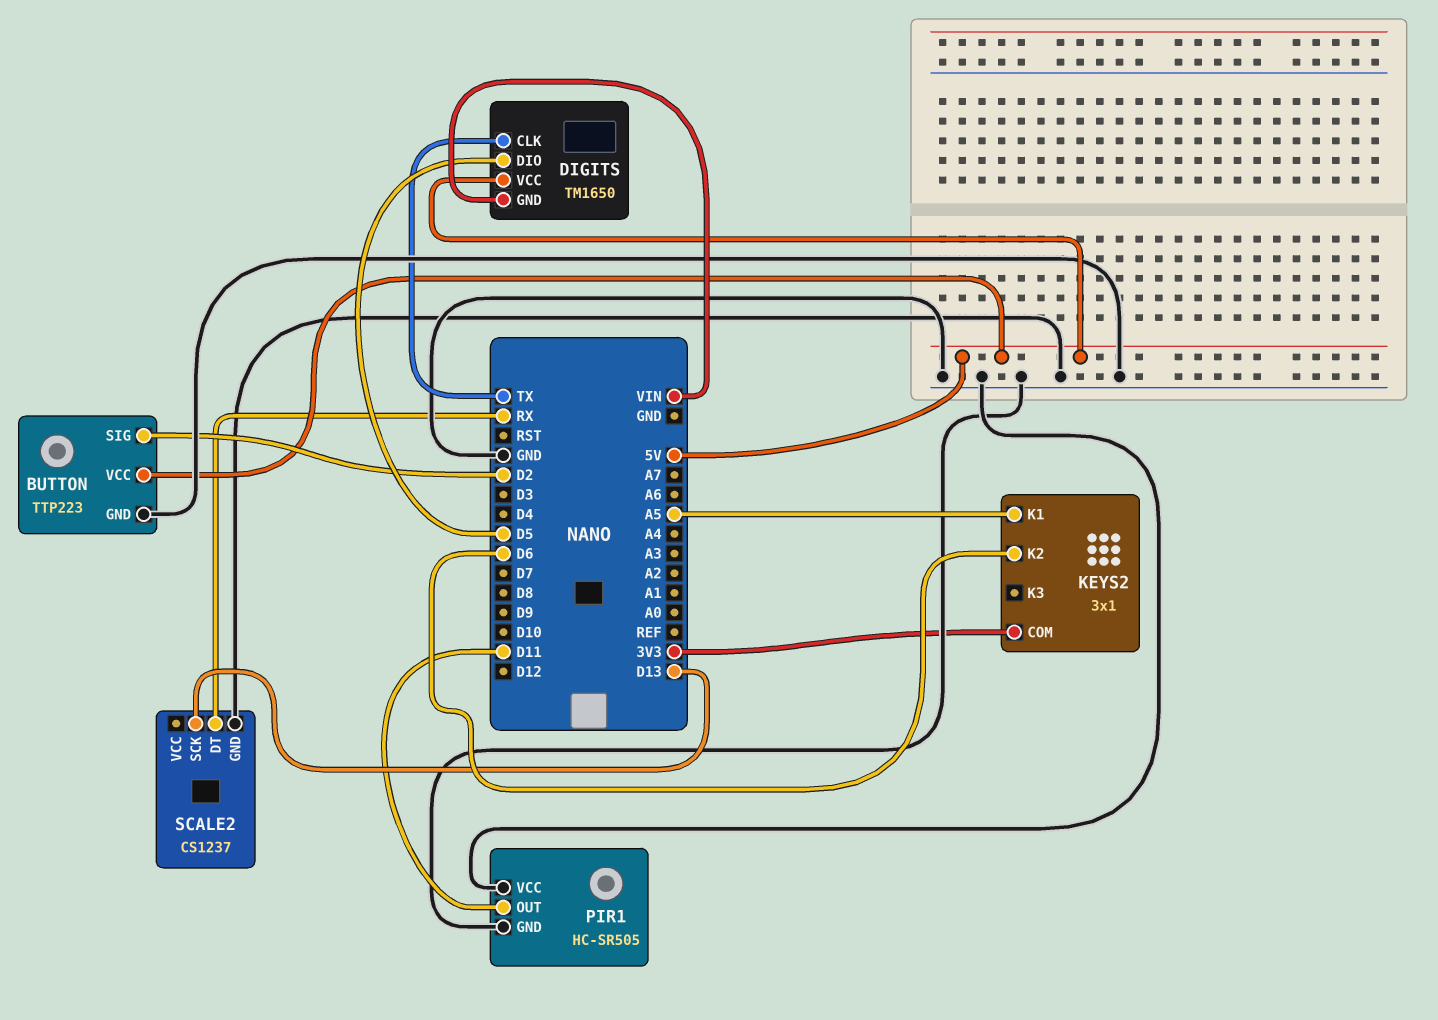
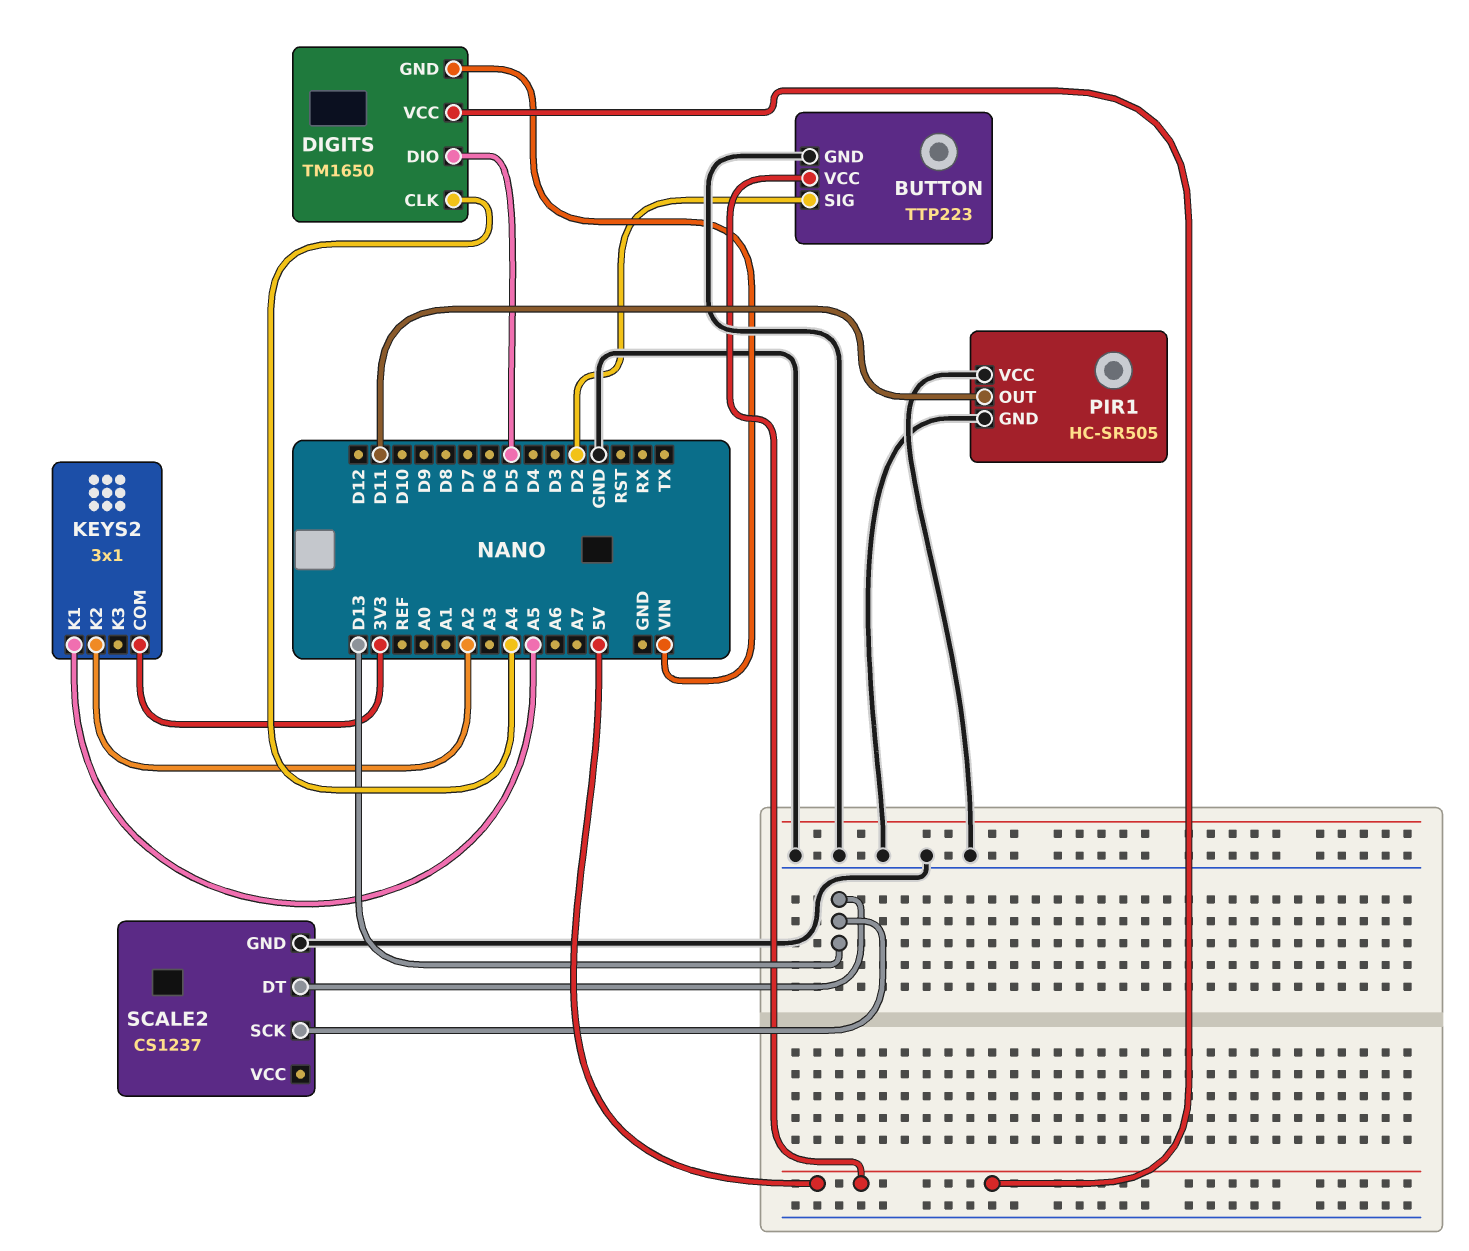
DIGITS pin CLK: TX -> A4
KEYS2 pin K2: D6 -> A2
SCALE2 pin DT: RX -> D13

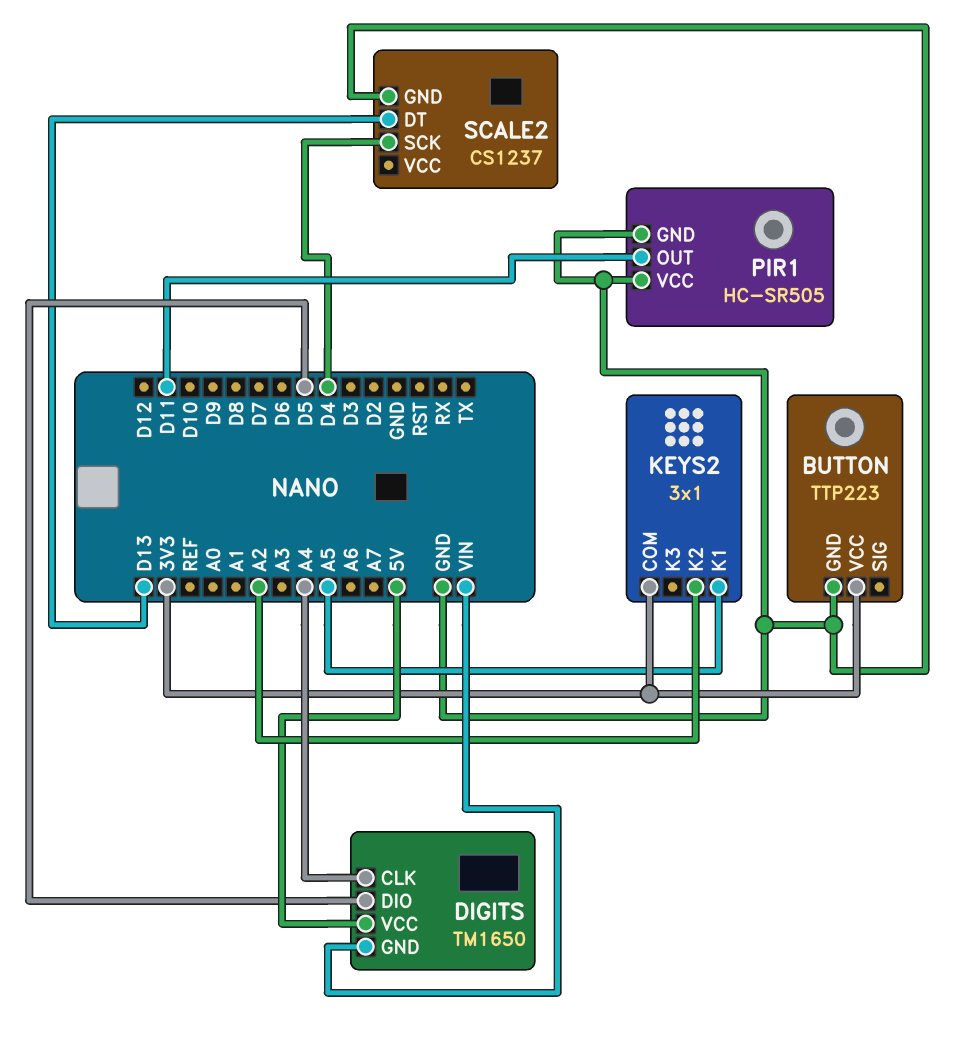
BUTTON pin SIG: D2 -> none
BUTTON pin VCC: 5V -> 3V3
SCALE2 pin SCK: D13 -> D4

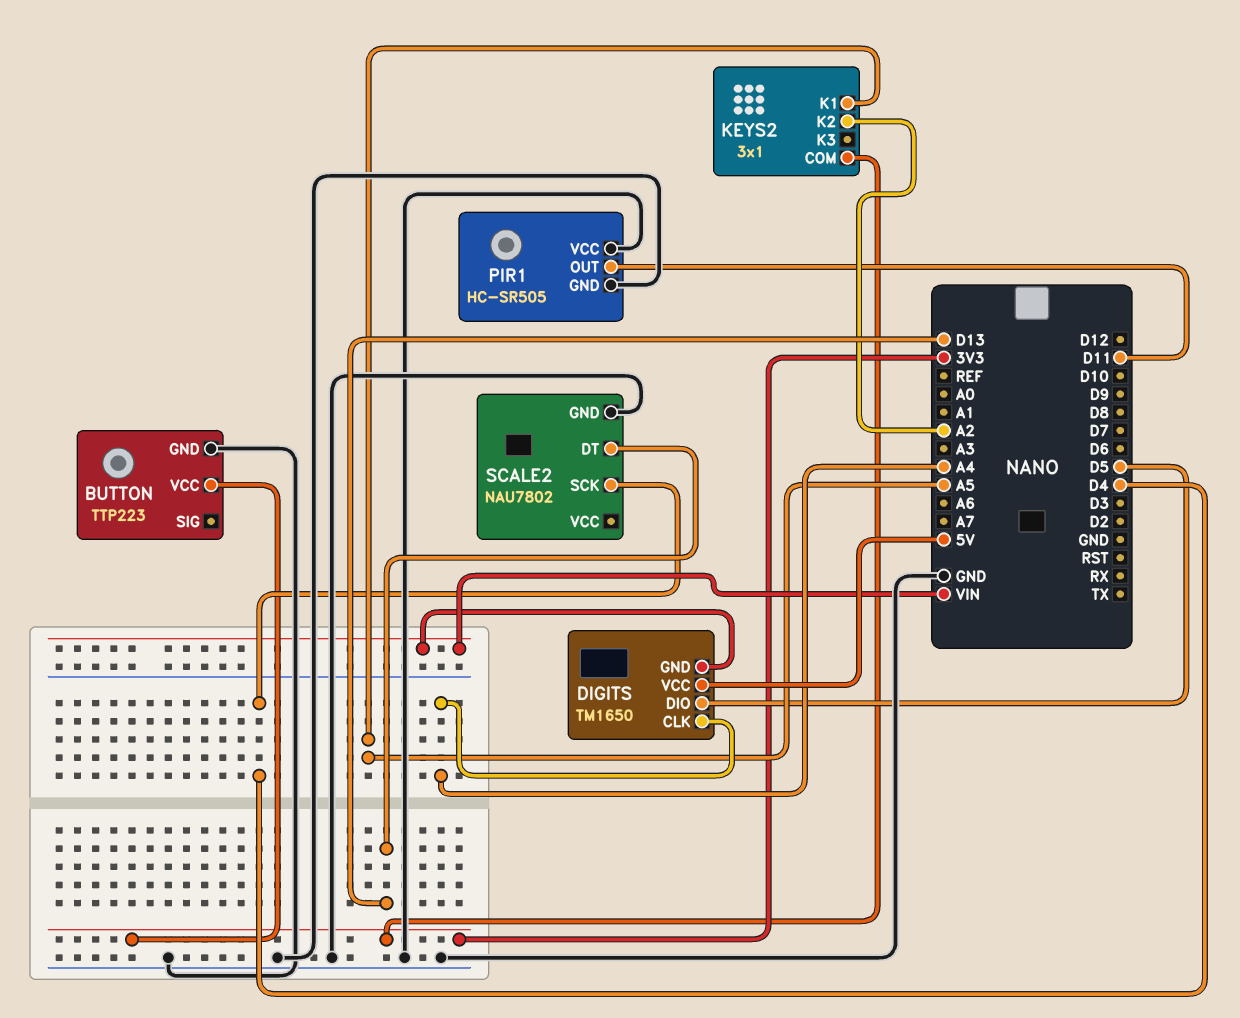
SCALE2: CS1237 -> NAU7802

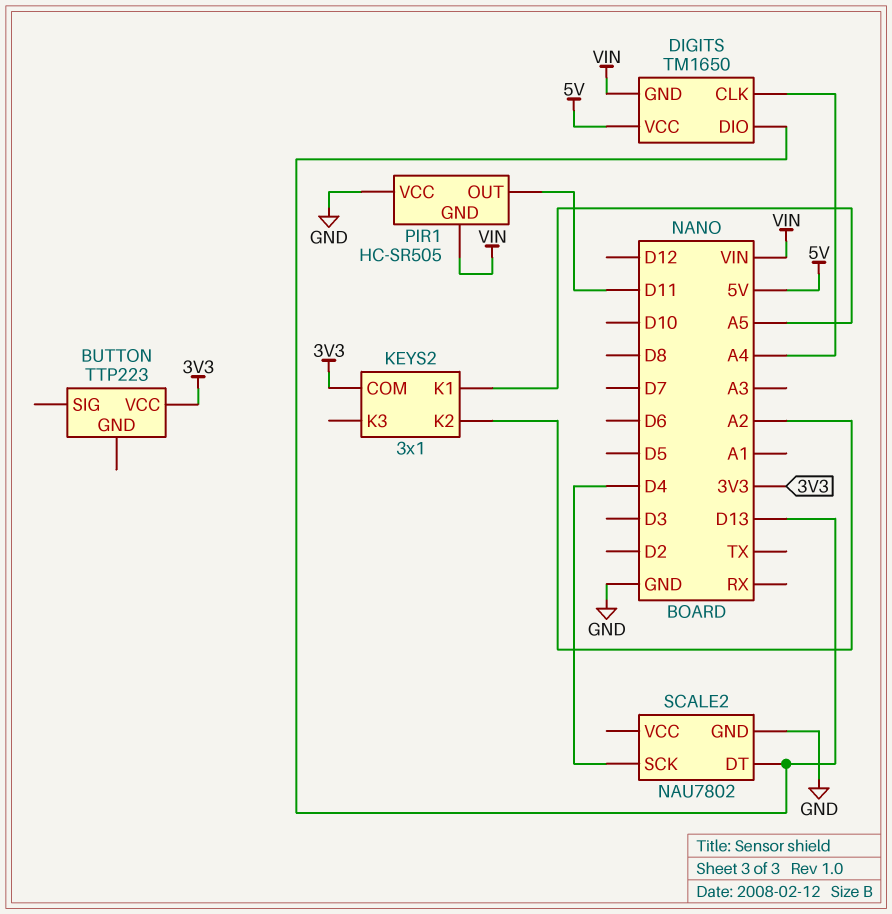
BUTTON pin GND: GND -> none
DIGITS pin DIO: D5 -> D13
PIR1 pin GND: GND -> VIN

